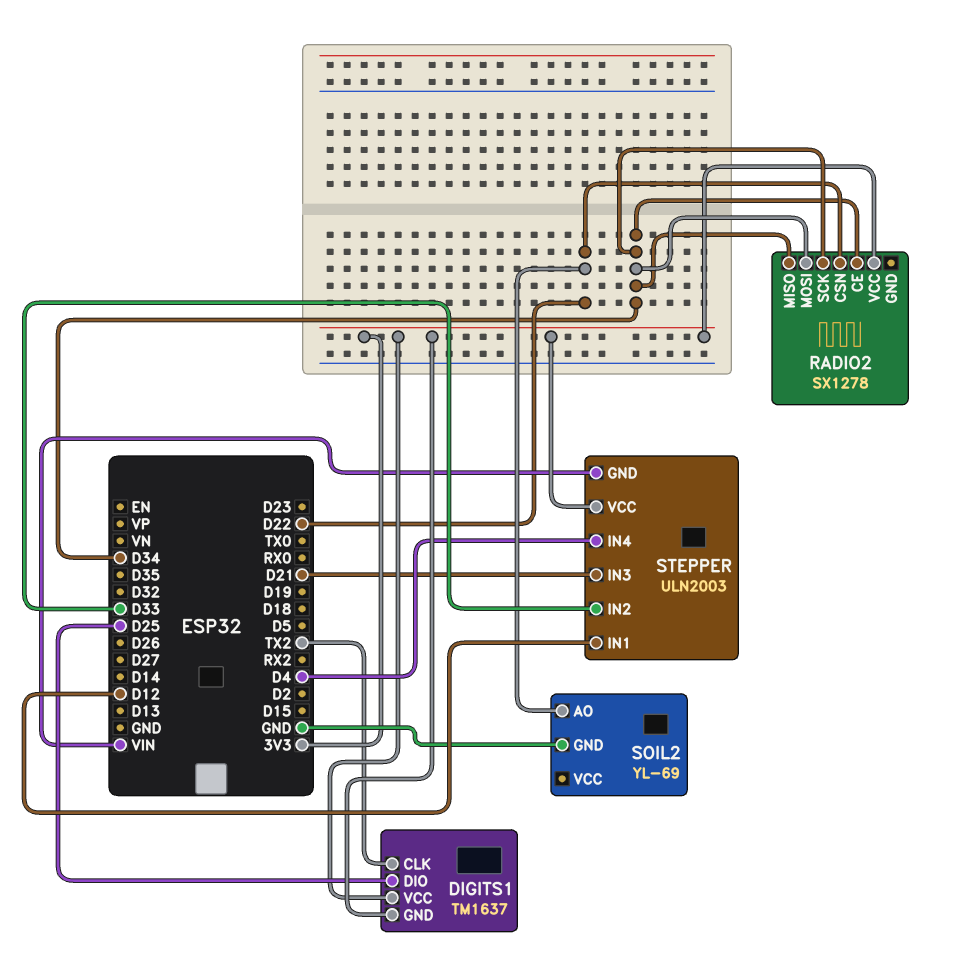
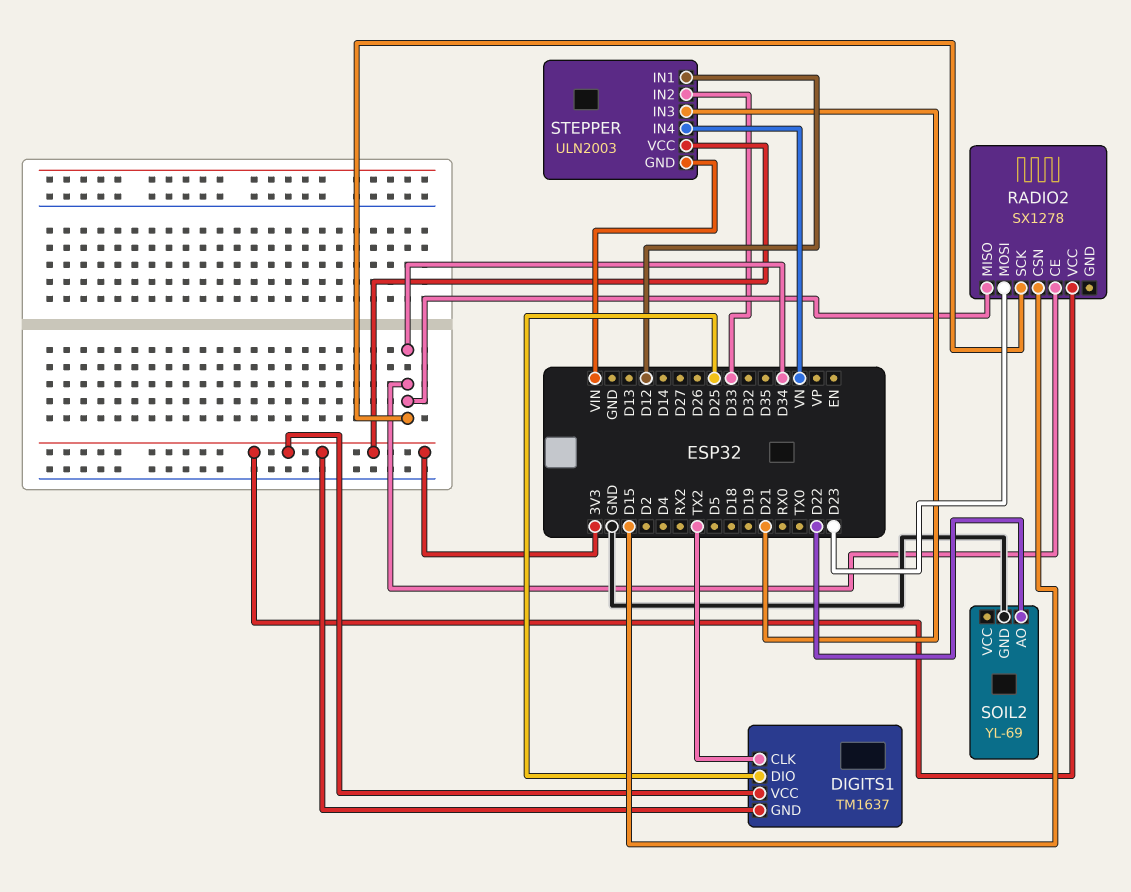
RADIO2 pin CSN: D22 -> D15
RADIO2 pin MOSI: D34 -> D23
STEPPER pin IN4: D4 -> VN

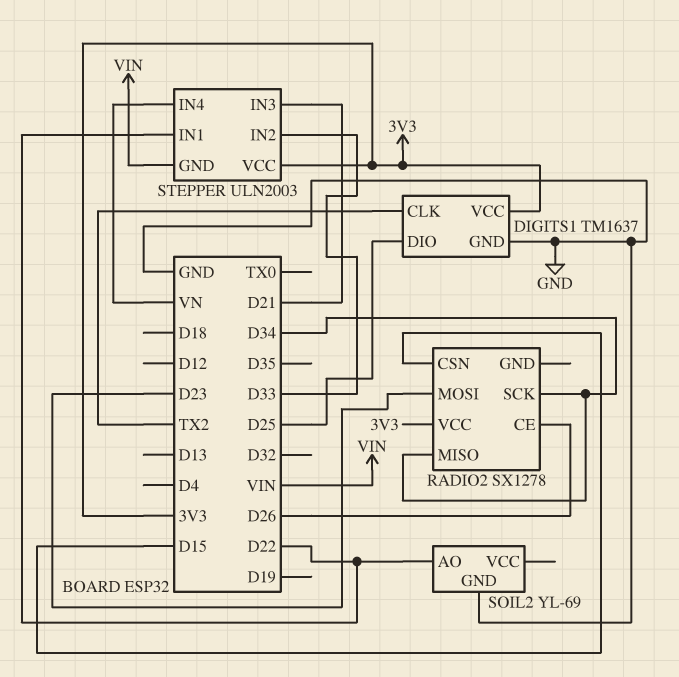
DIGITS1 pin GND: 3V3 -> GND
RADIO2 pin CE: D34 -> D26
STEPPER pin IN1: D12 -> D22

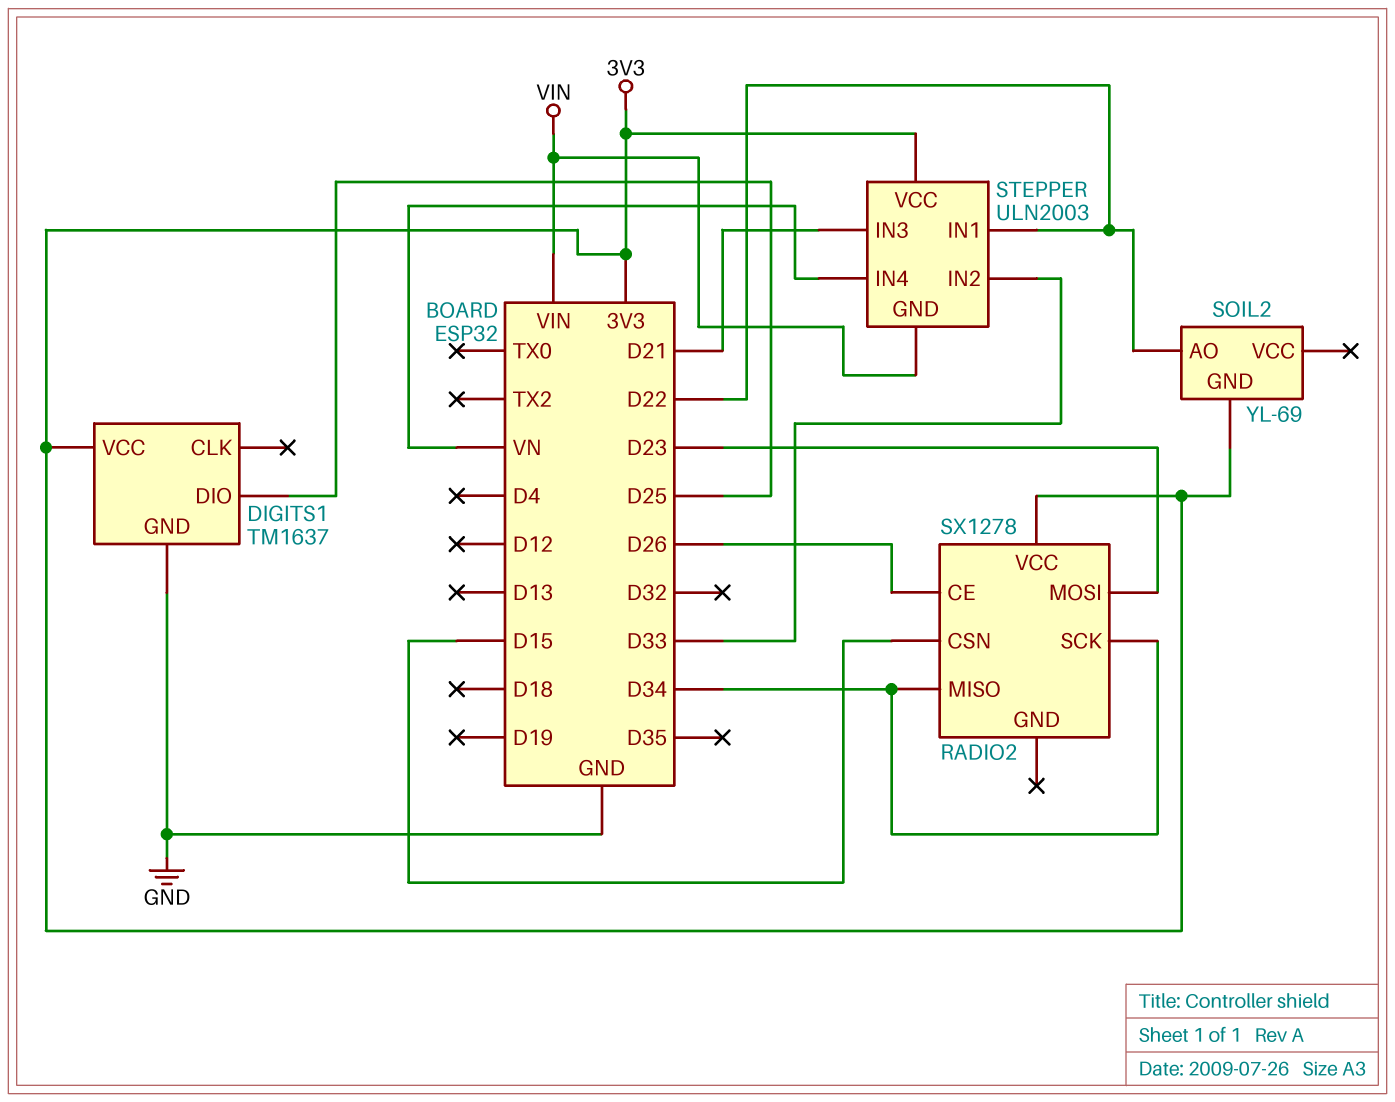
DIGITS1 pin CLK: TX2 -> none
SOIL2 pin GND: GND -> 3V3

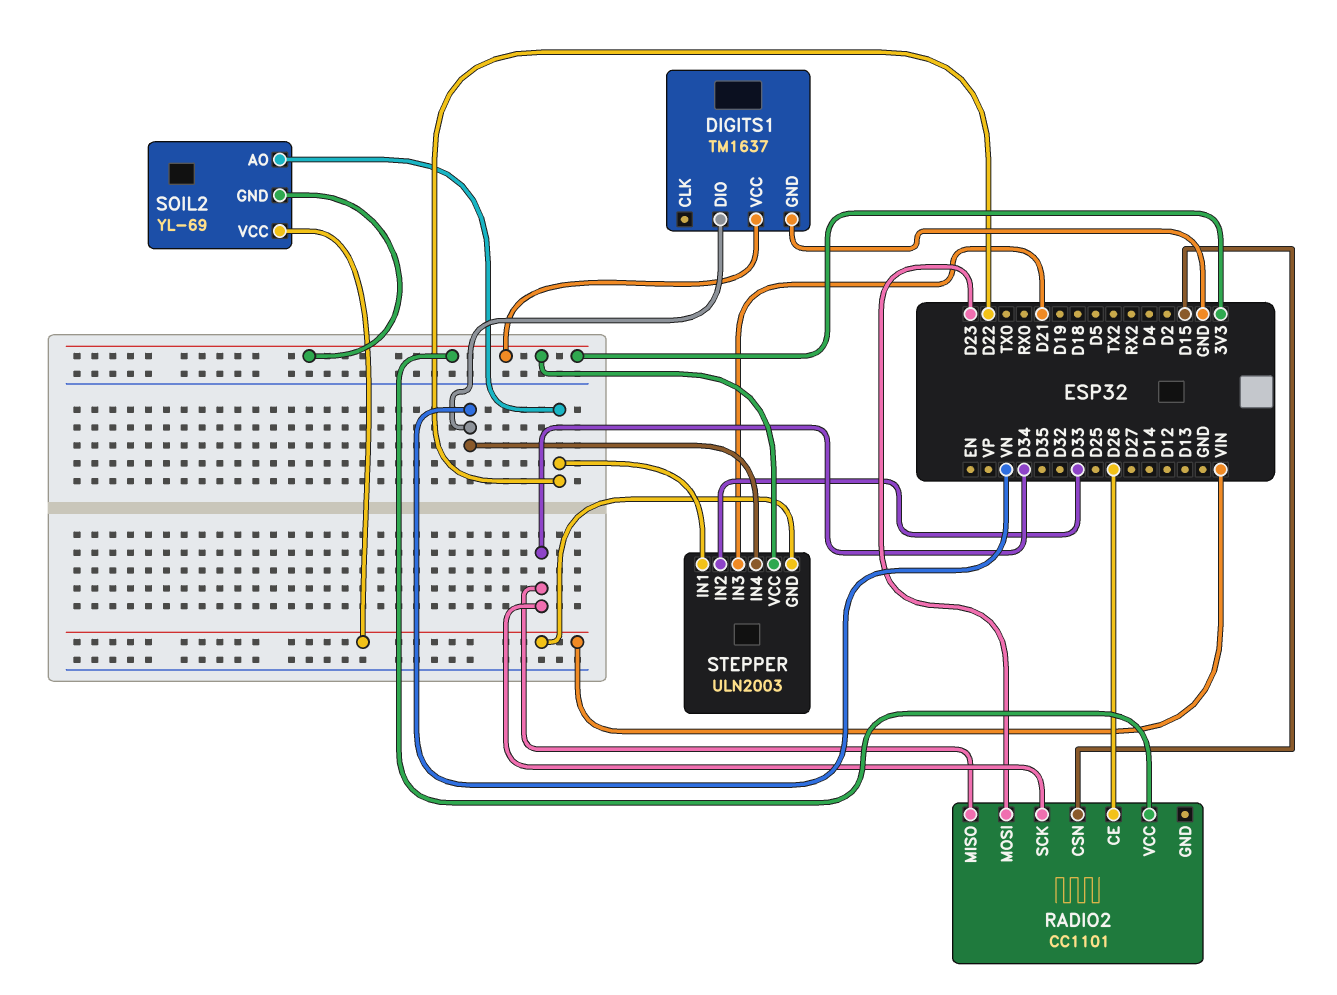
DIGITS1 pin DIO: D25 -> VN
RADIO2: SX1278 -> CC1101
SOIL2 pin VCC: none -> VIN

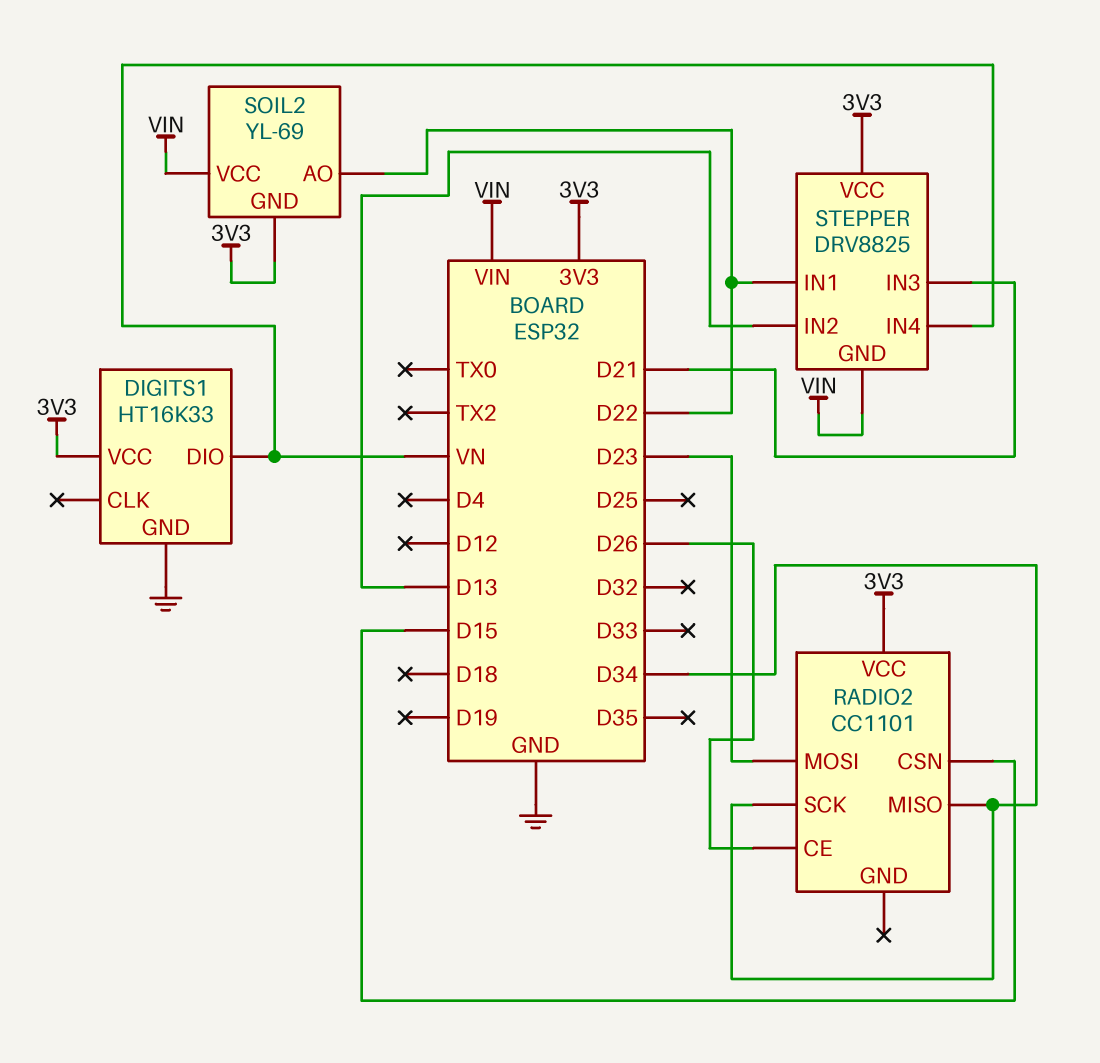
DIGITS1: TM1637 -> HT16K33
STEPPER: ULN2003 -> DRV8825
STEPPER pin IN2: D33 -> D13

